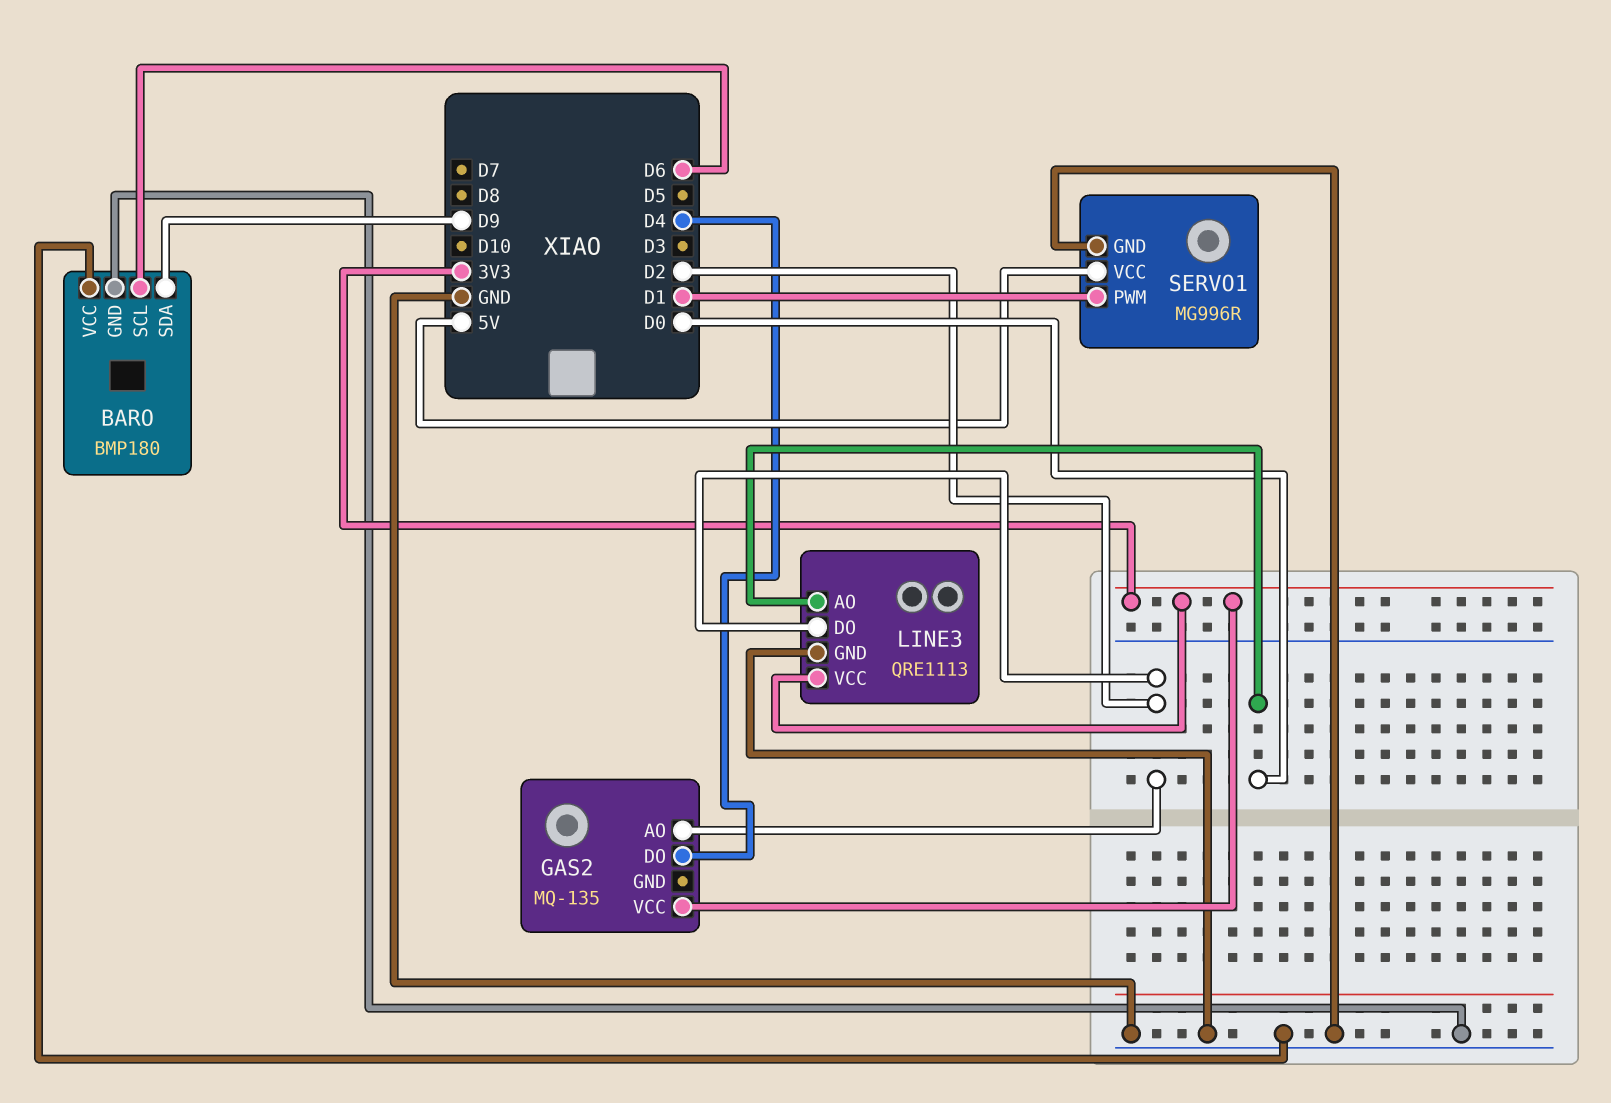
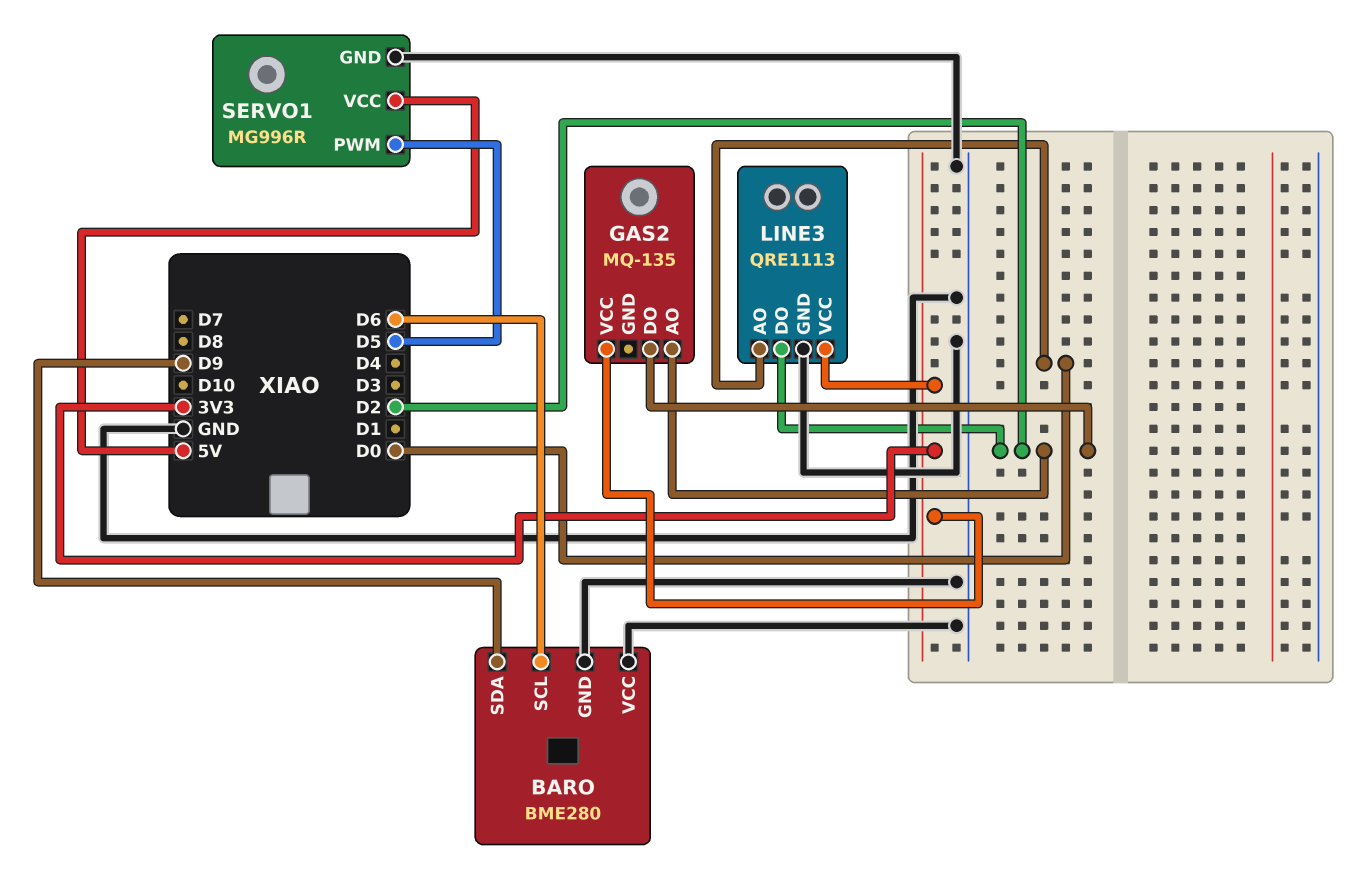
BARO: BMP180 -> BME280
GAS2 pin DO: D4 -> D2
SERVO1 pin PWM: D1 -> D5

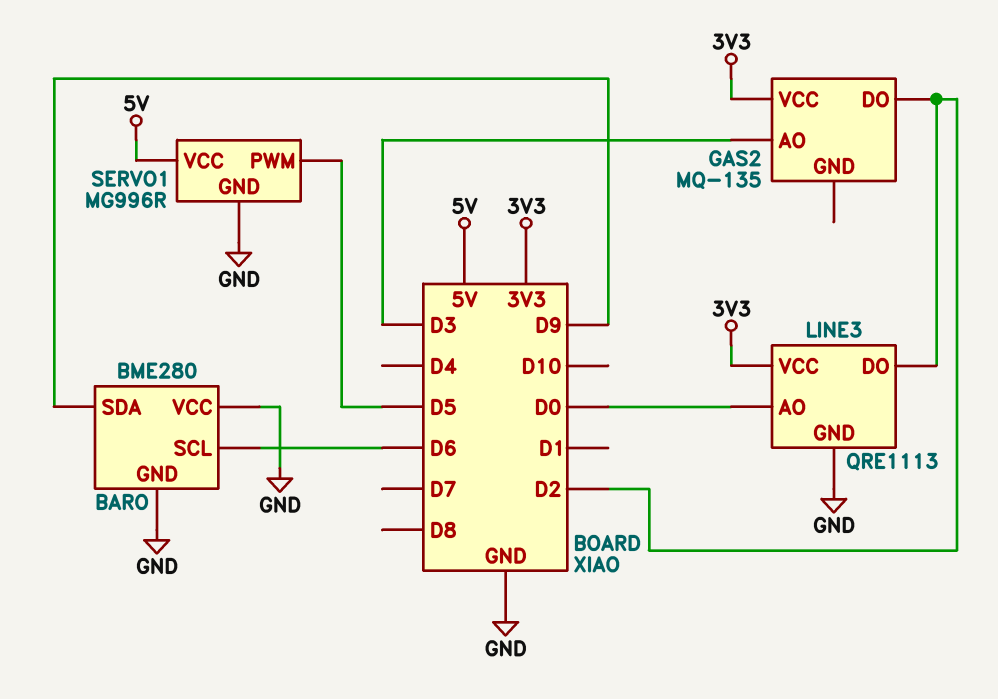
GAS2 pin AO: D2 -> D3

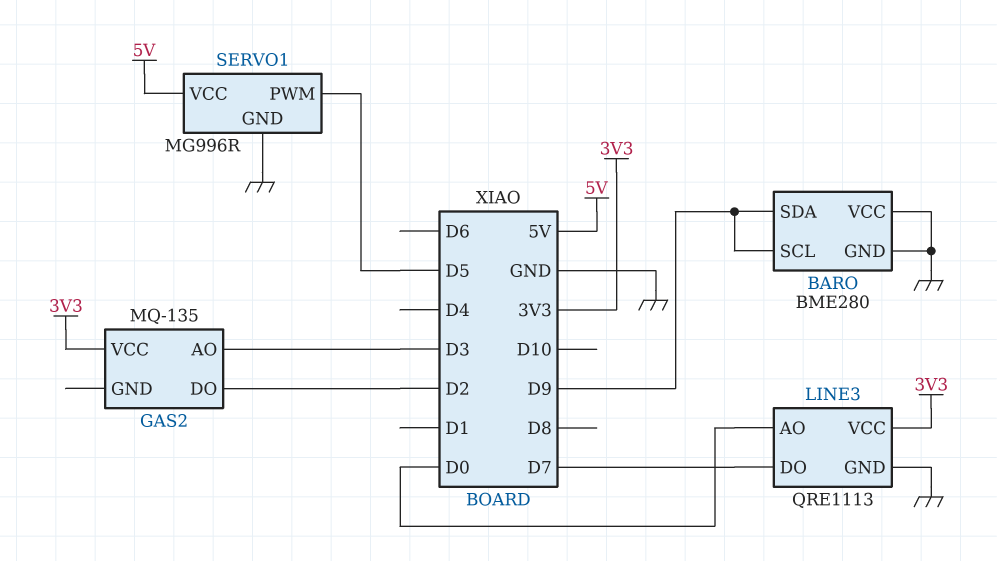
BARO pin SCL: D6 -> D9
LINE3 pin DO: D2 -> D7

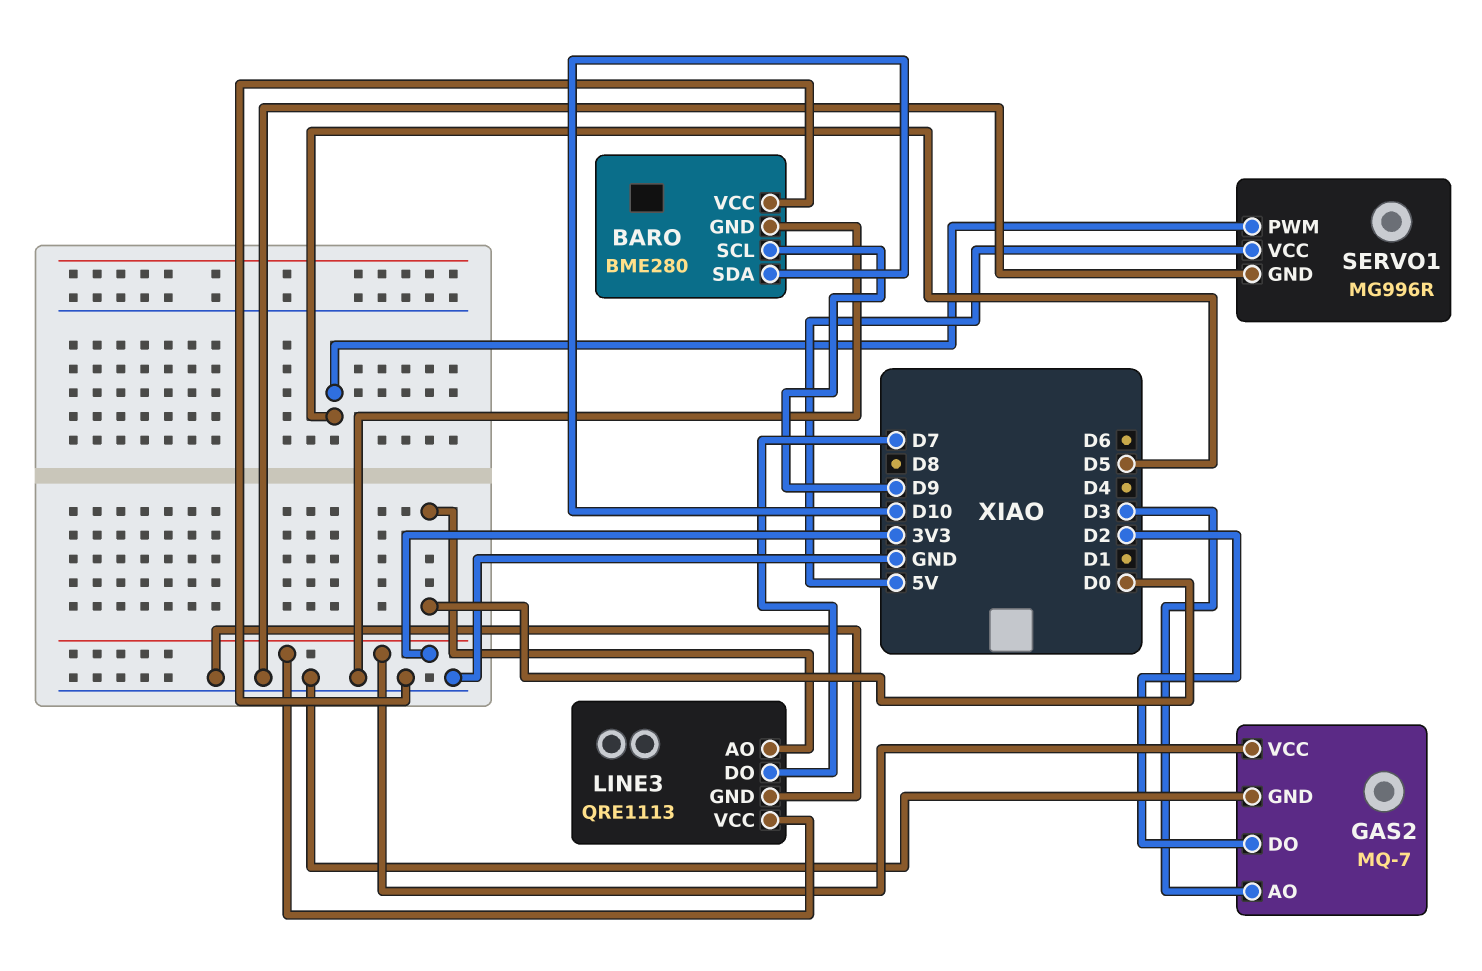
BARO pin SDA: D9 -> D10
GAS2: MQ-135 -> MQ-7
GAS2 pin GND: none -> GND

